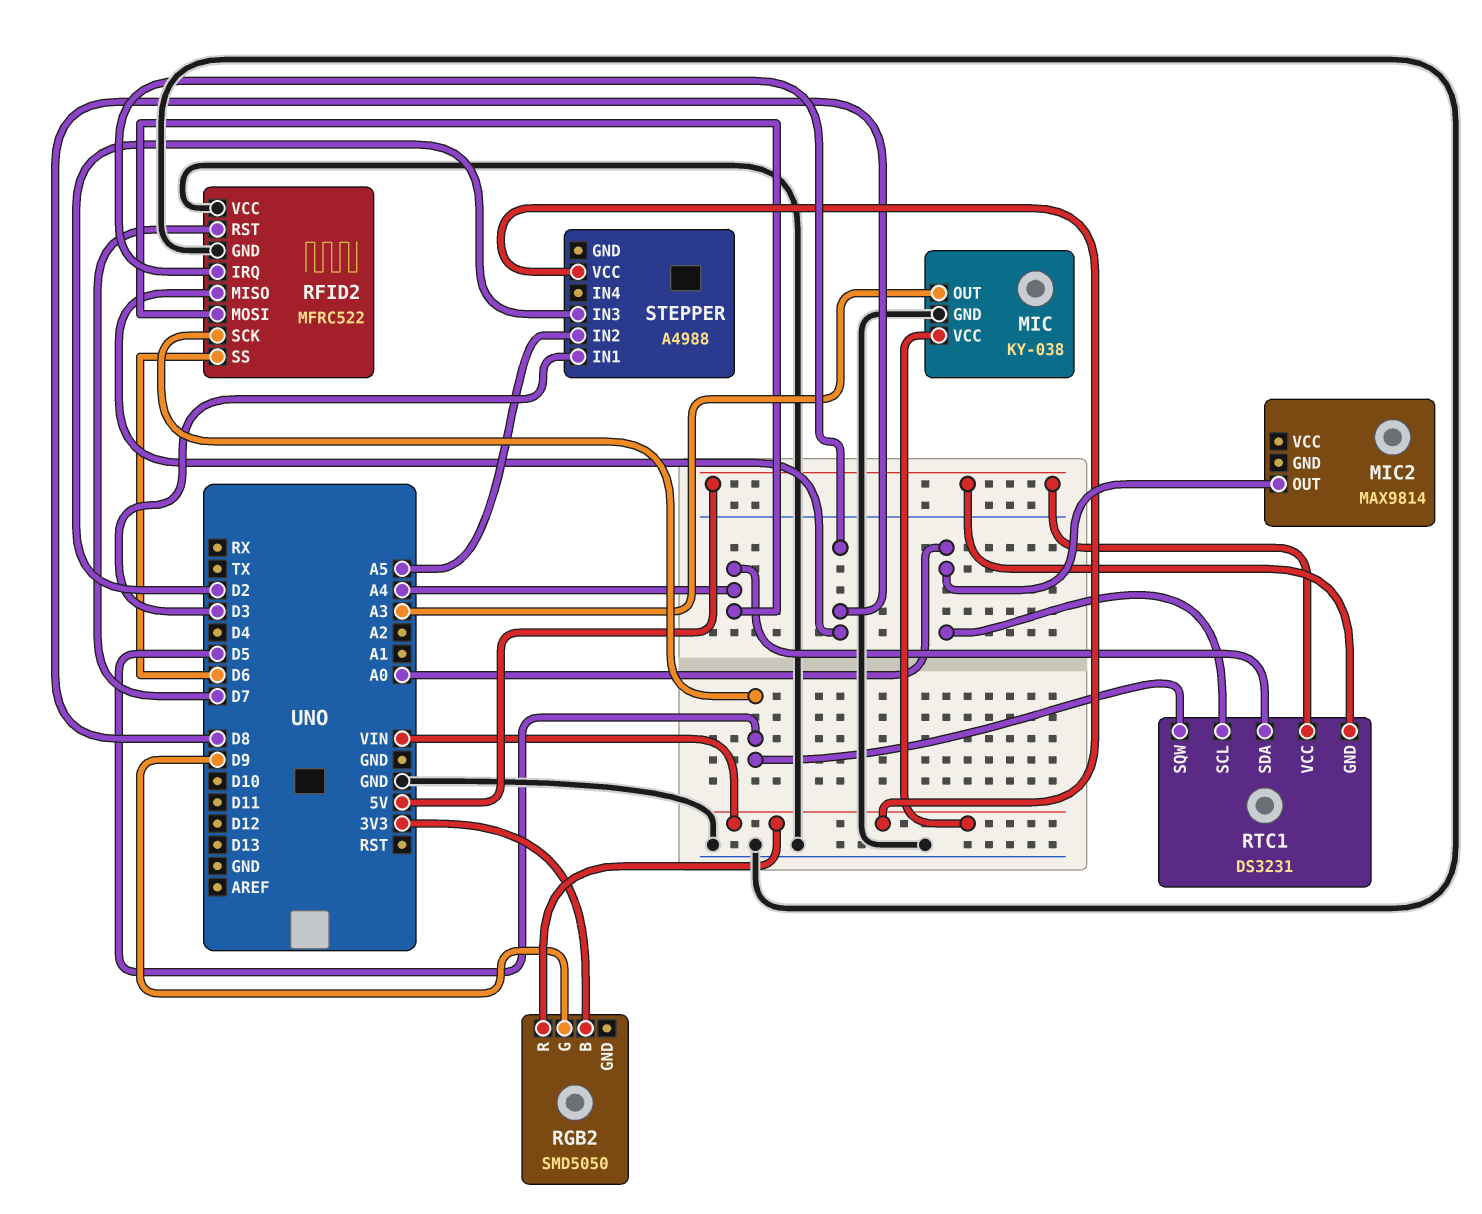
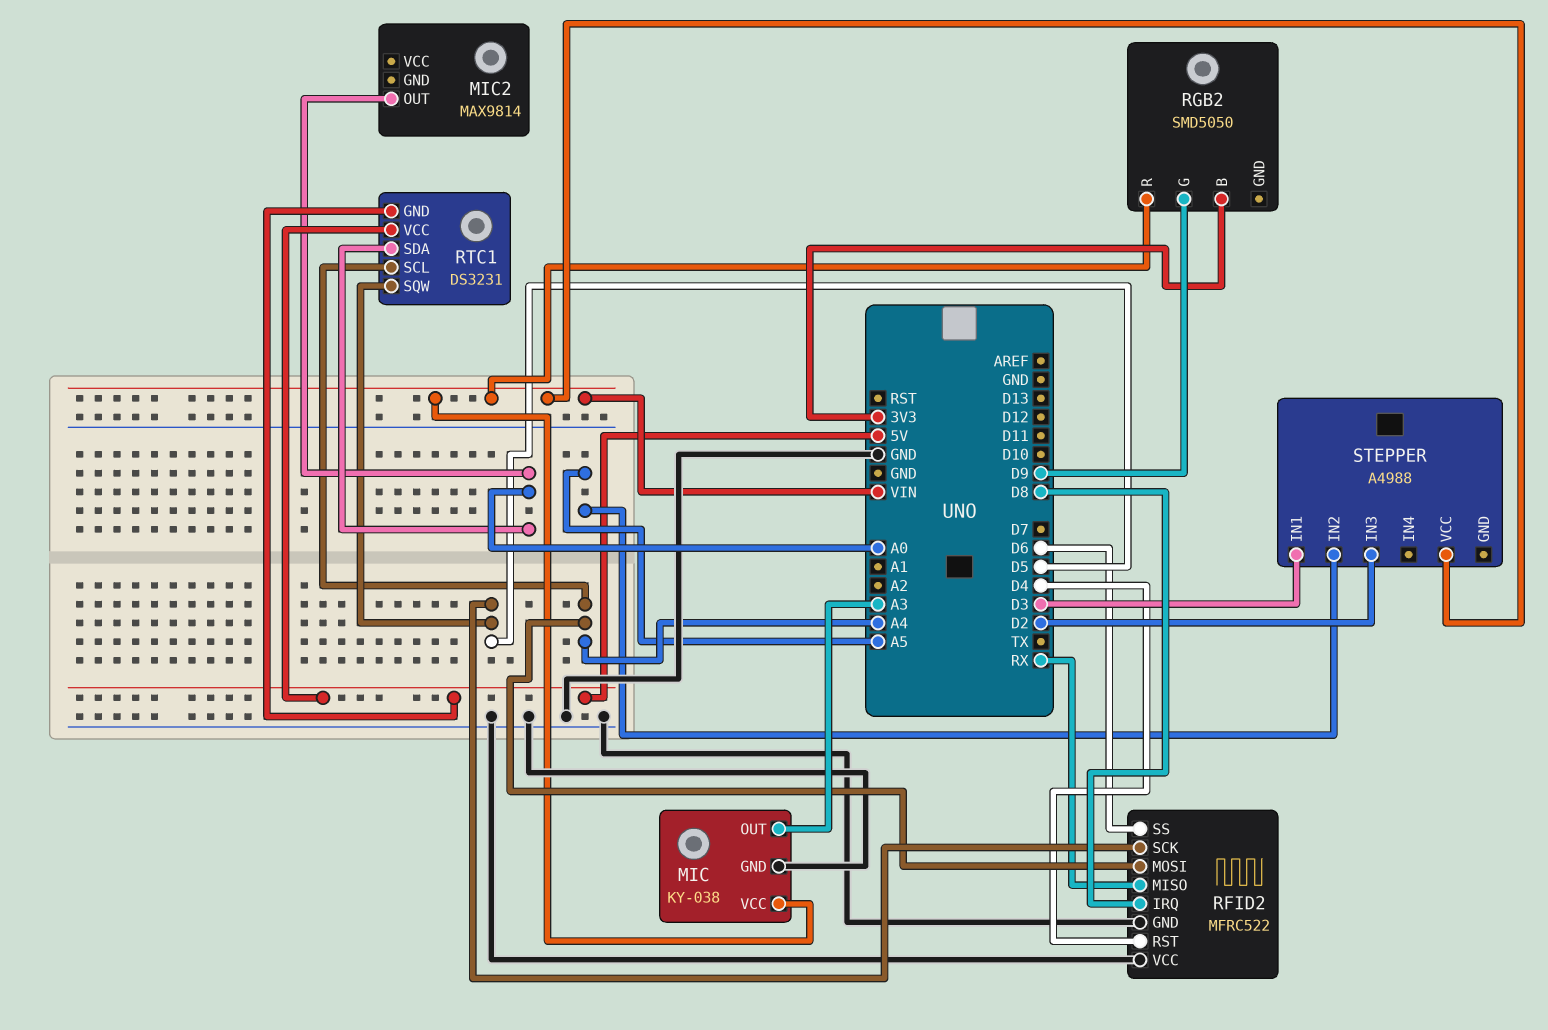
RFID2 pin MISO: D8 -> RX
RFID2 pin RST: D7 -> D4
RTC1 pin SCL: A0 -> A4
RTC1 pin SDA: A4 -> A0

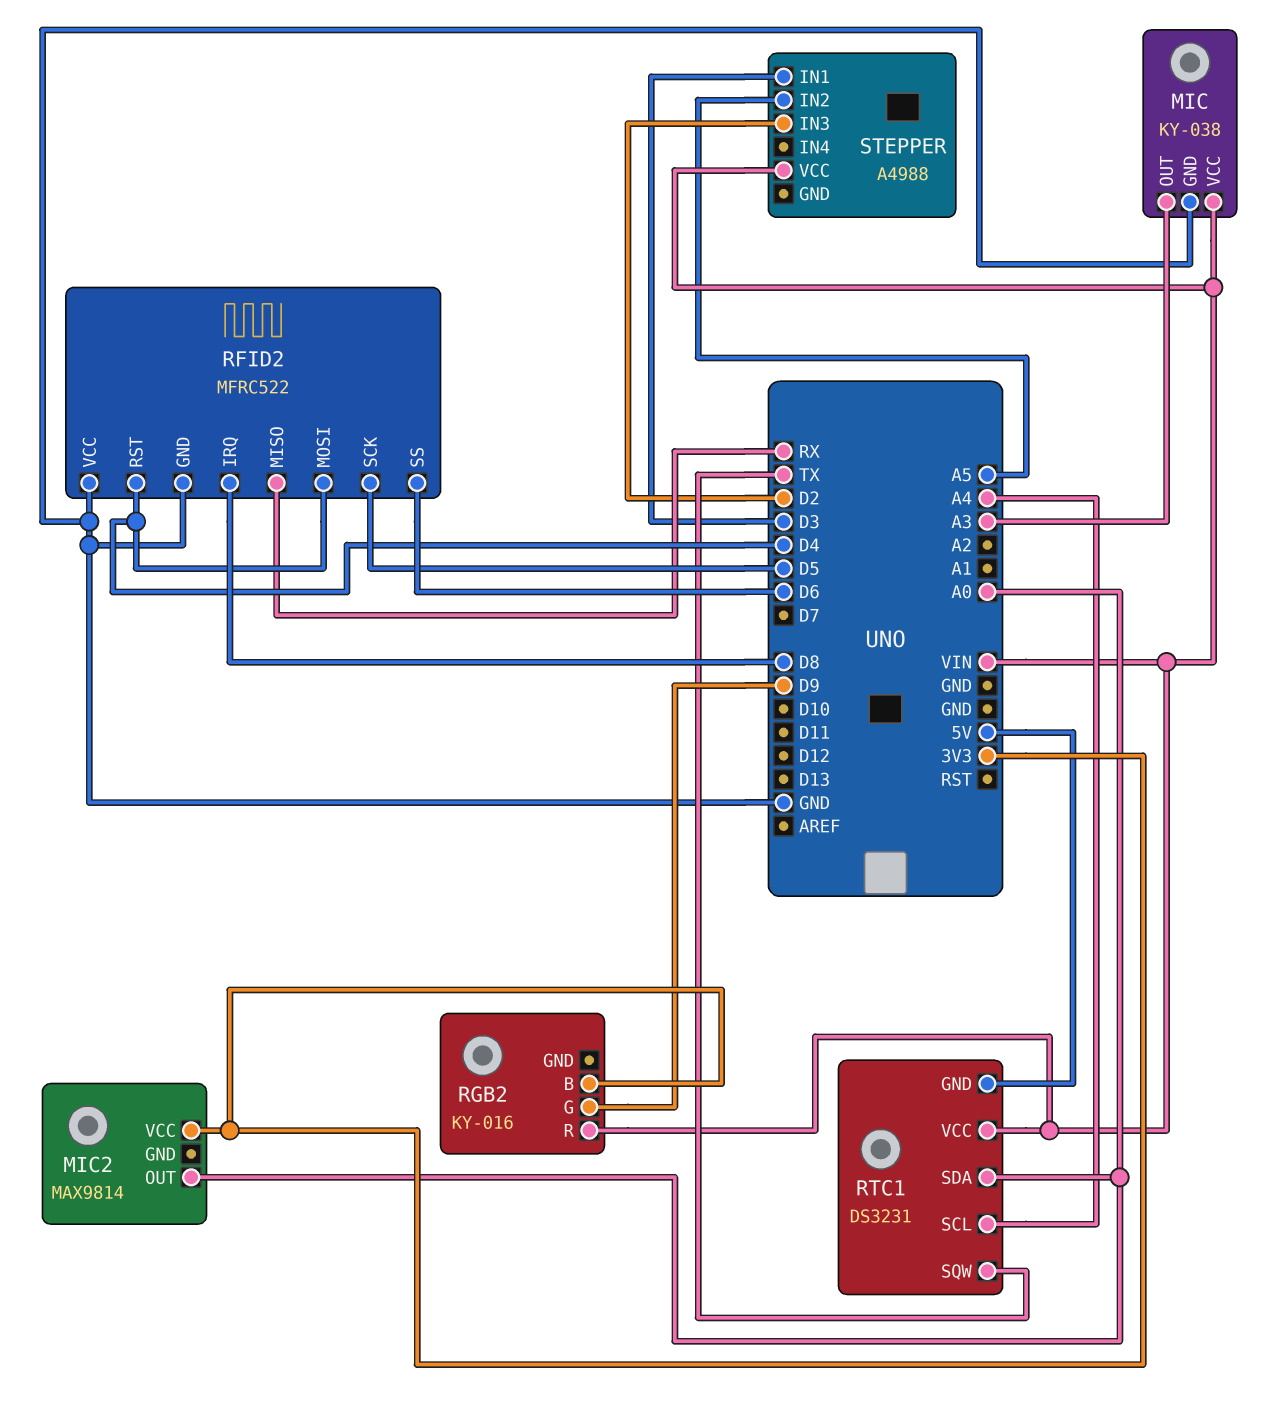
MIC2 pin VCC: none -> 3V3
RFID2 pin MOSI: A4 -> D4
RGB2: SMD5050 -> KY-016
RTC1 pin SQW: D5 -> TX
RTC1 pin VCC: 5V -> VIN

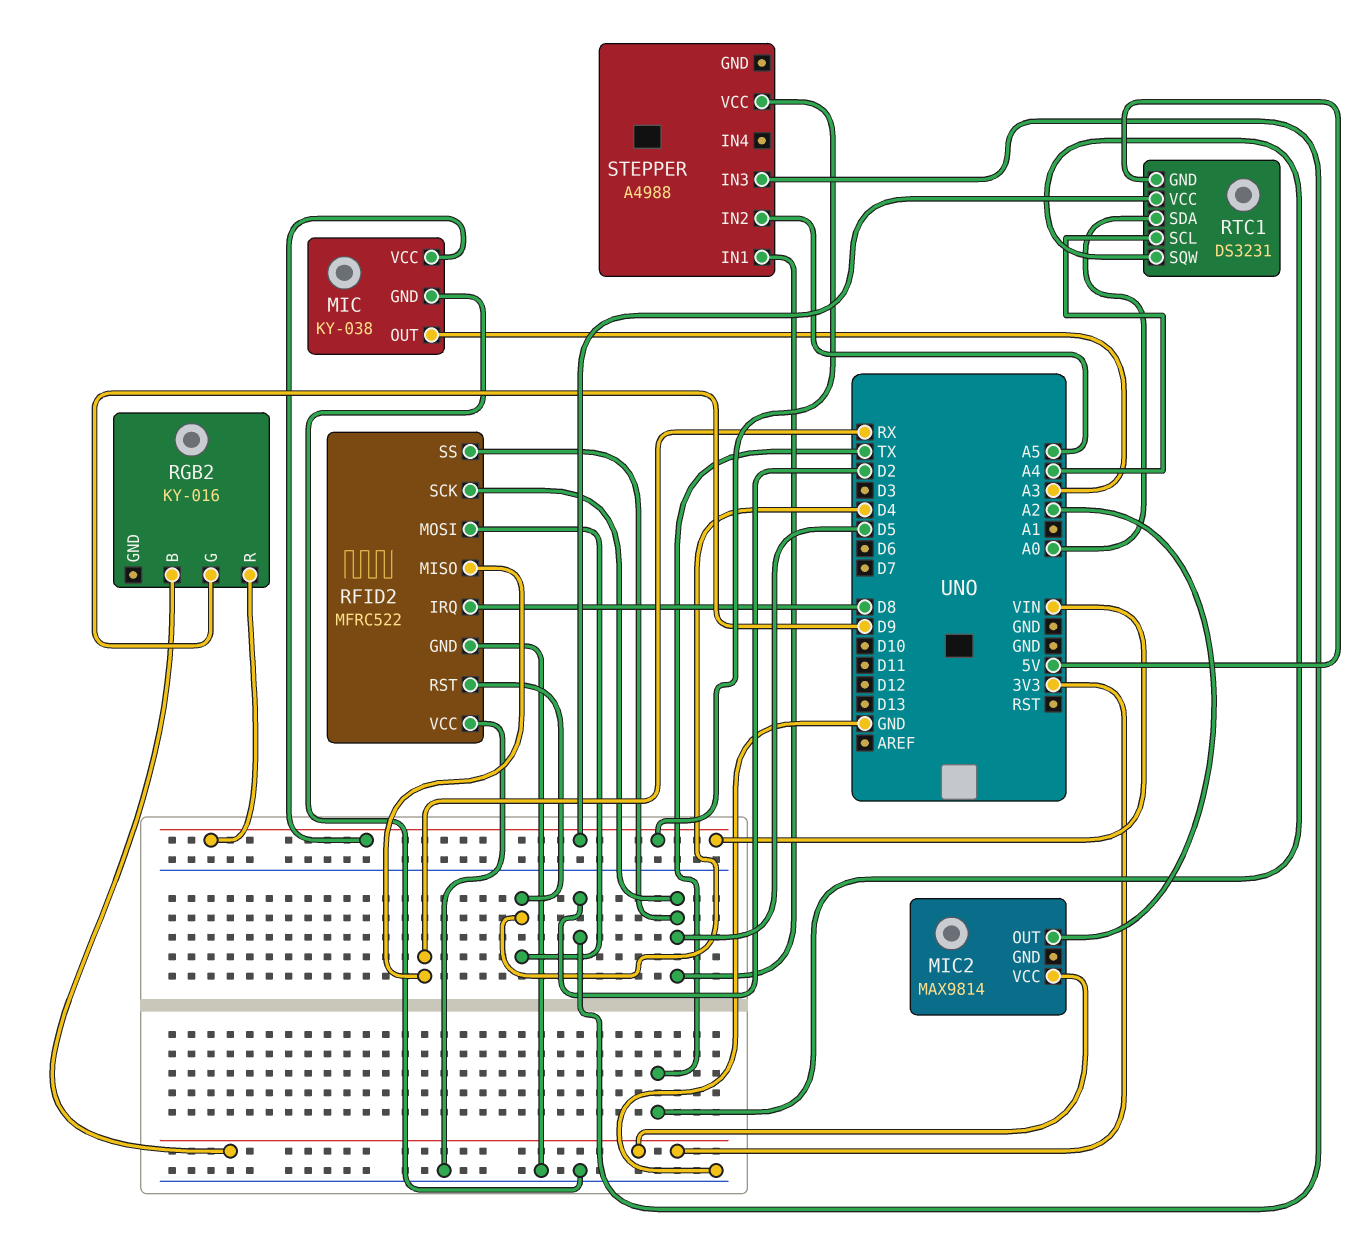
MIC2 pin OUT: A0 -> A2
RFID2 pin SS: D6 -> D5
STEPPER pin IN1: D3 -> D5

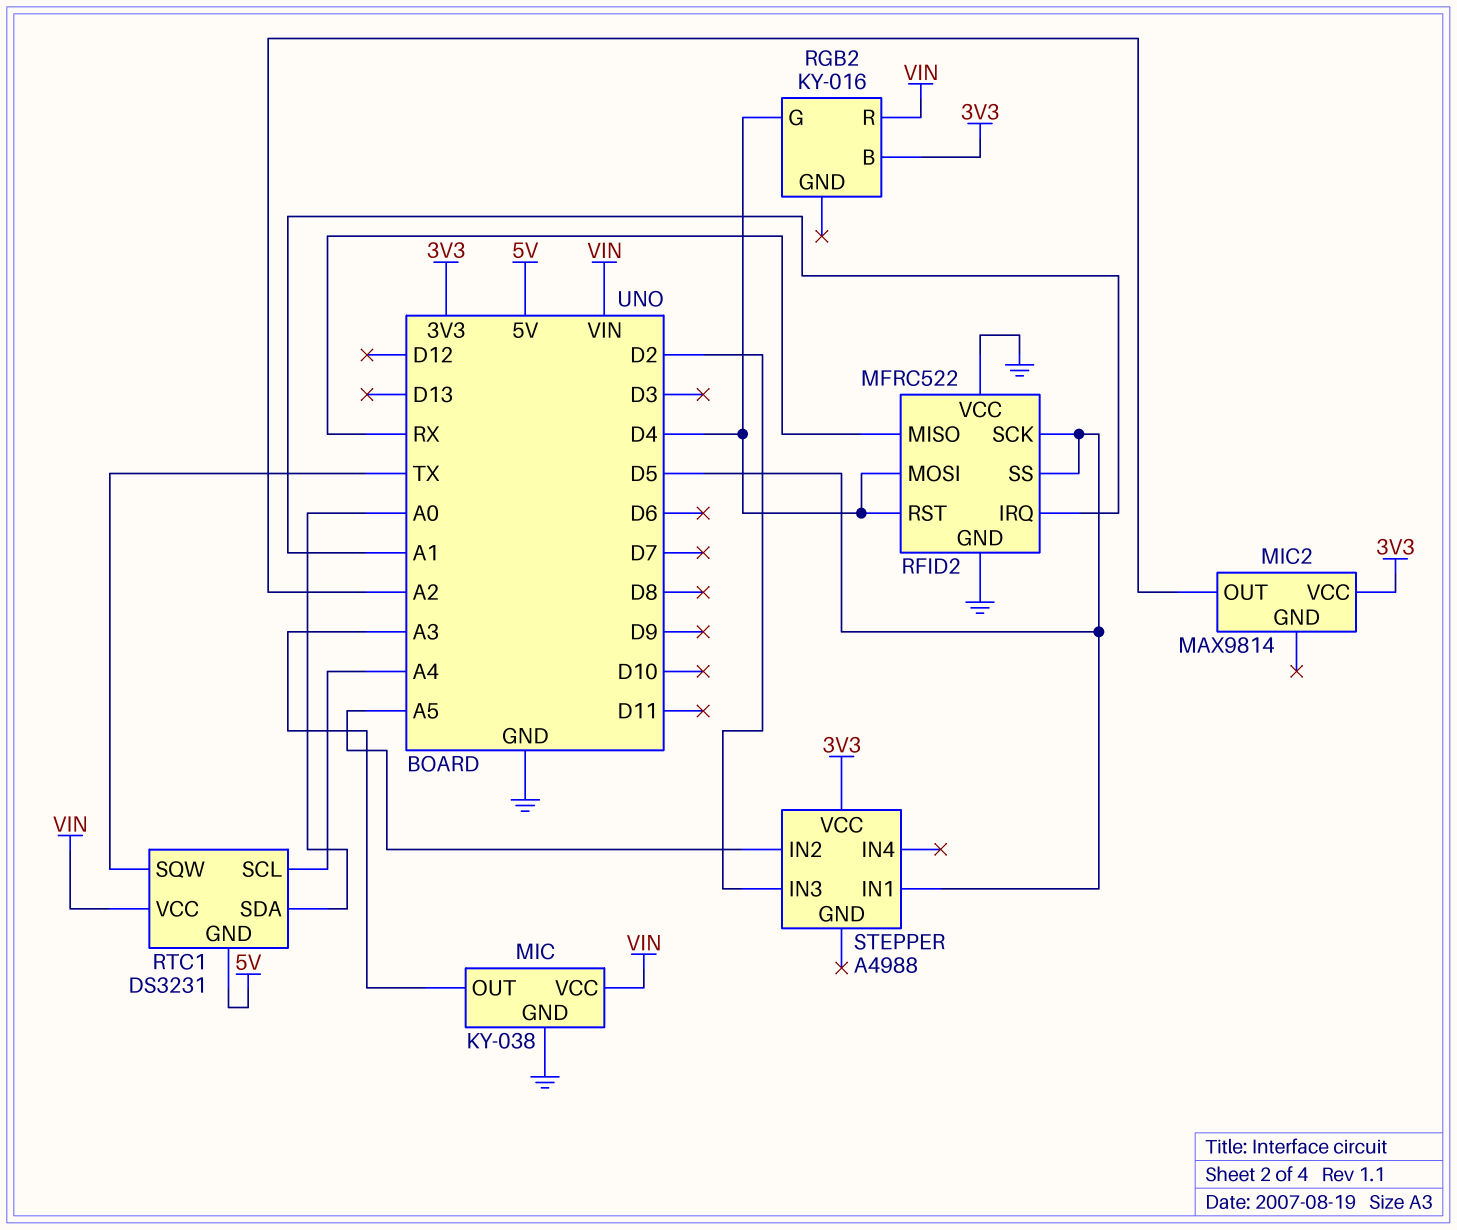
RFID2 pin IRQ: D8 -> A1
RGB2 pin G: D9 -> D4
STEPPER pin VCC: VIN -> 3V3

